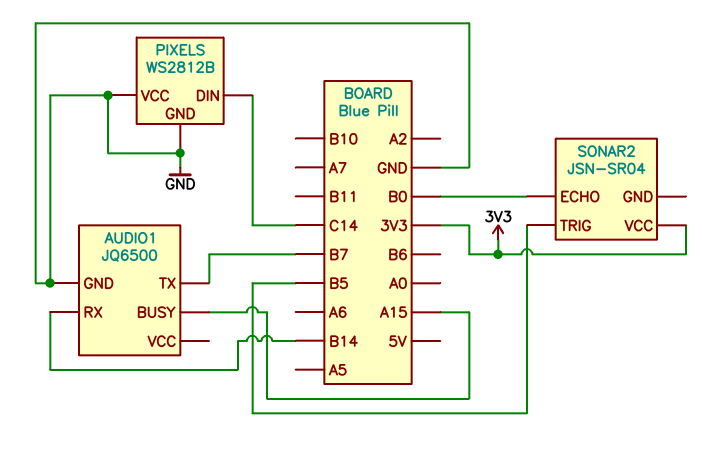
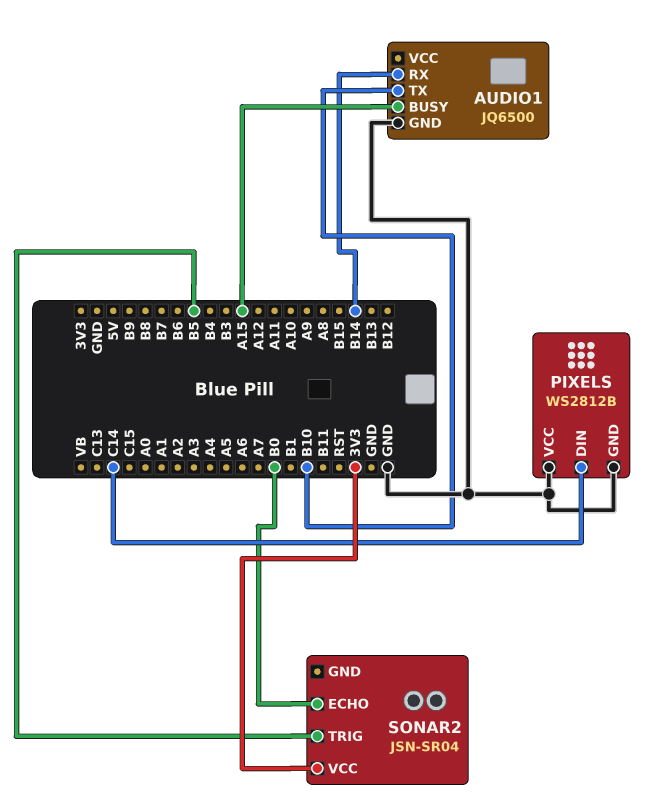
AUDIO1 pin TX: B7 -> B10

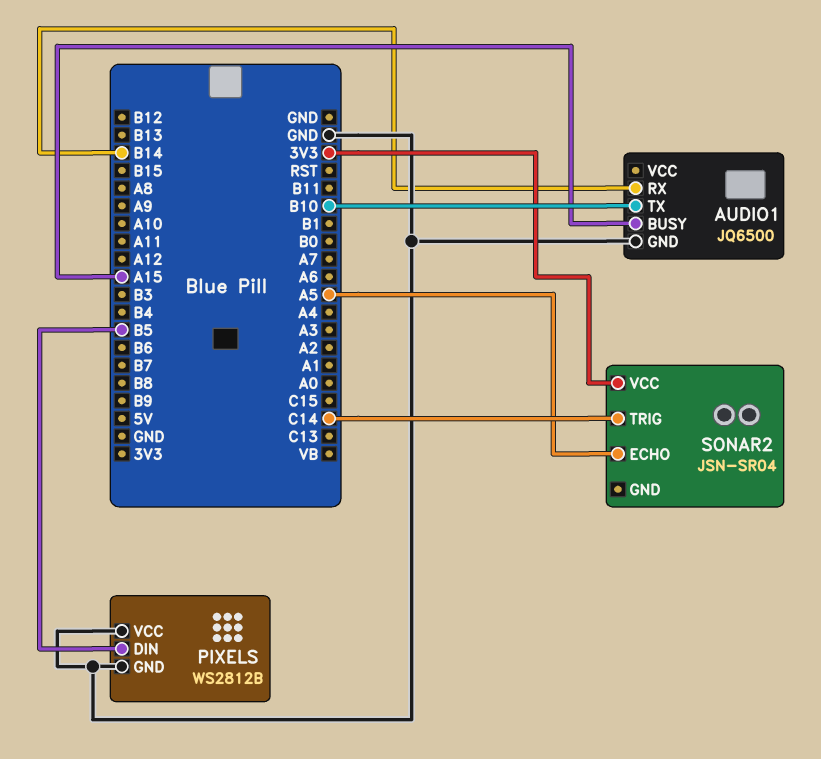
PIXELS pin DIN: C14 -> B5
SONAR2 pin ECHO: B0 -> A5
SONAR2 pin TRIG: B5 -> C14

